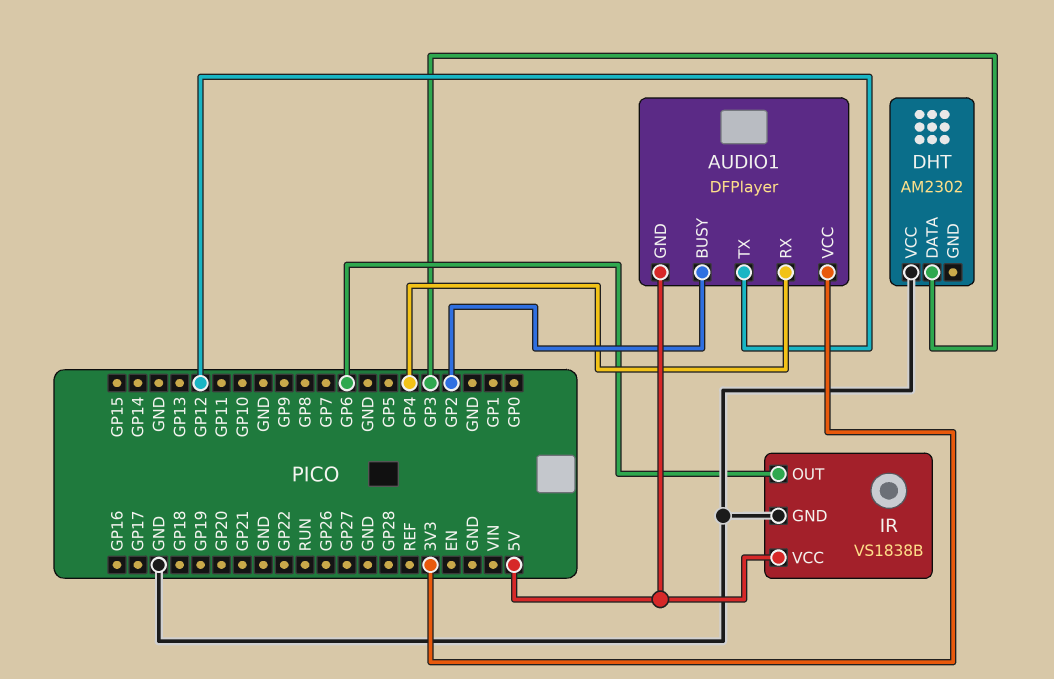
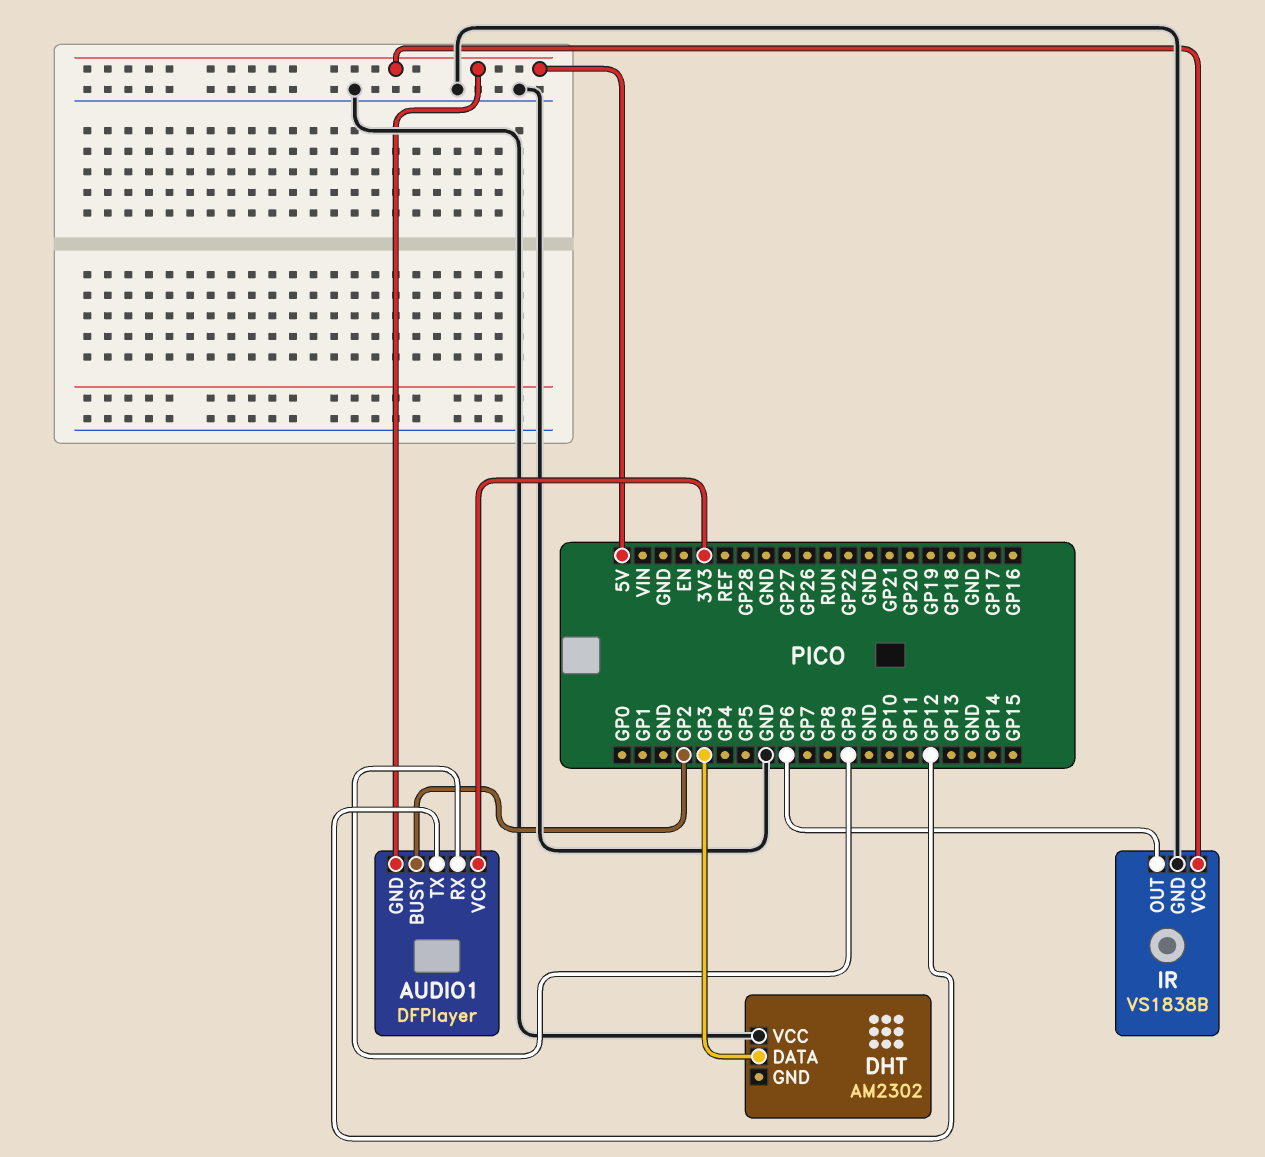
AUDIO1 pin RX: GP4 -> GP9

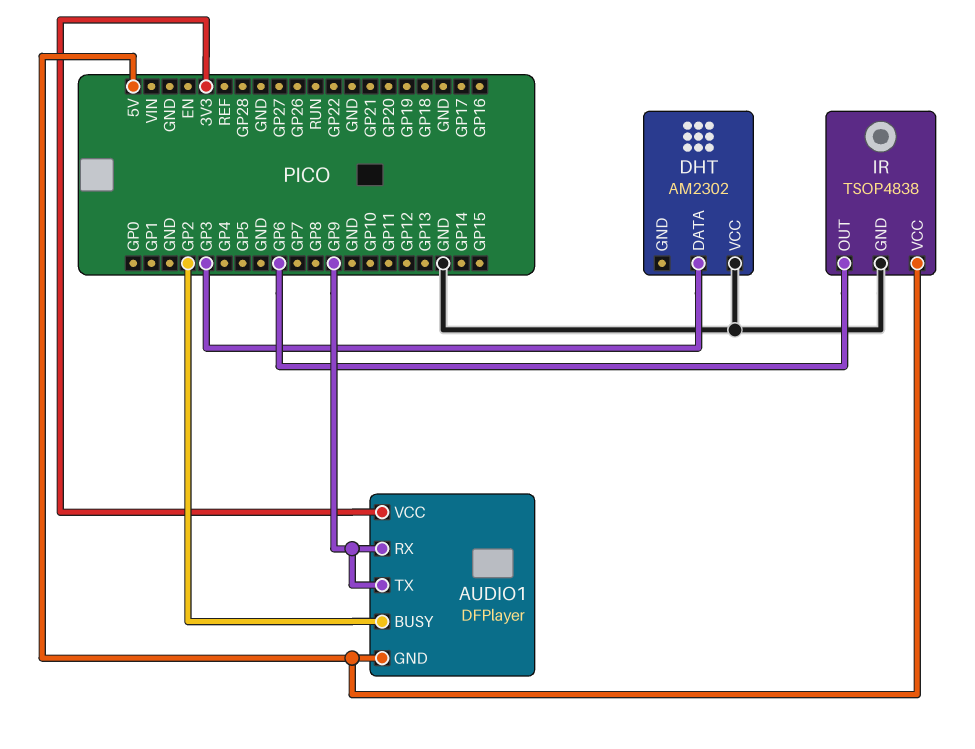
AUDIO1 pin TX: GP12 -> GP9
IR: VS1838B -> TSOP4838

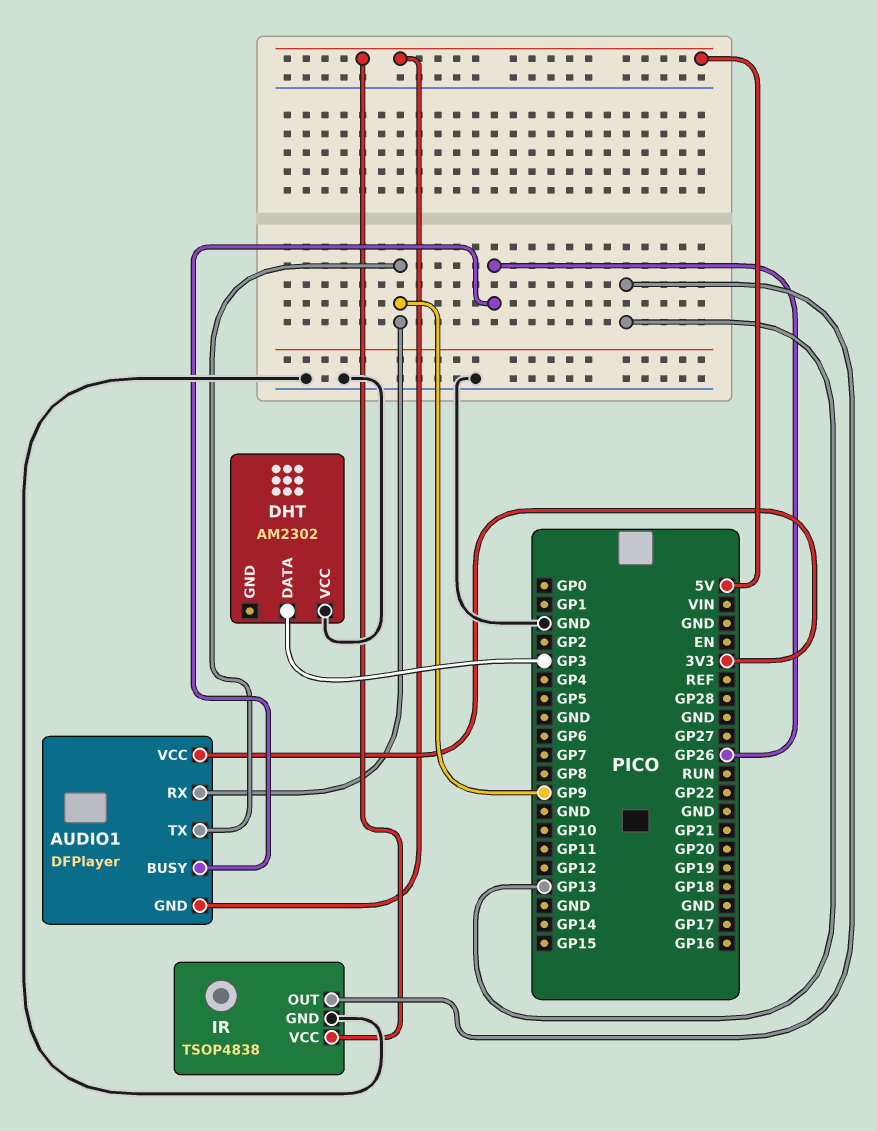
AUDIO1 pin BUSY: GP2 -> GP26
IR pin OUT: GP6 -> GP13

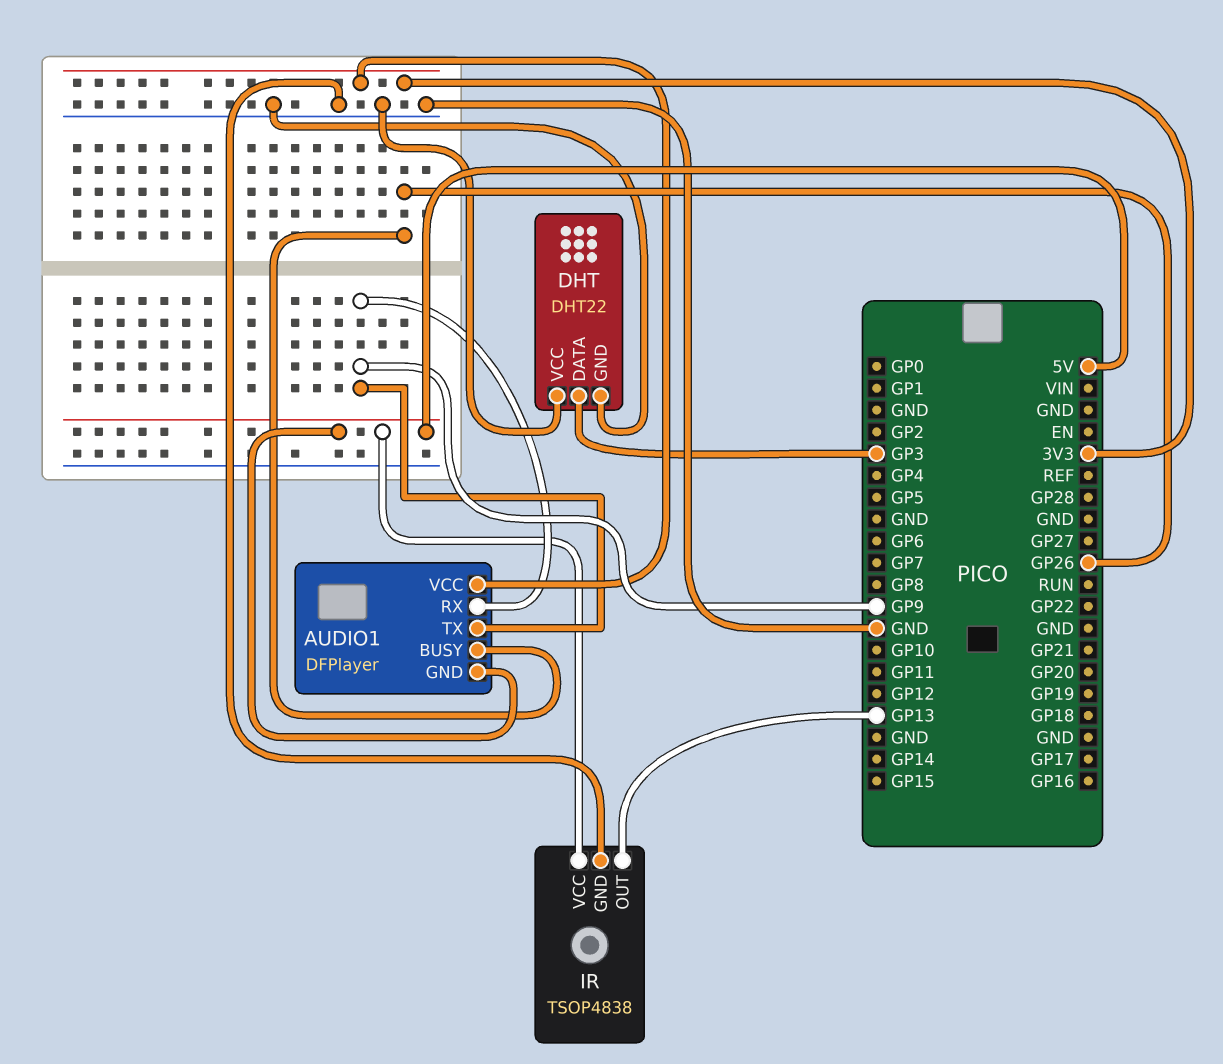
DHT: AM2302 -> DHT22
DHT pin GND: none -> GND

